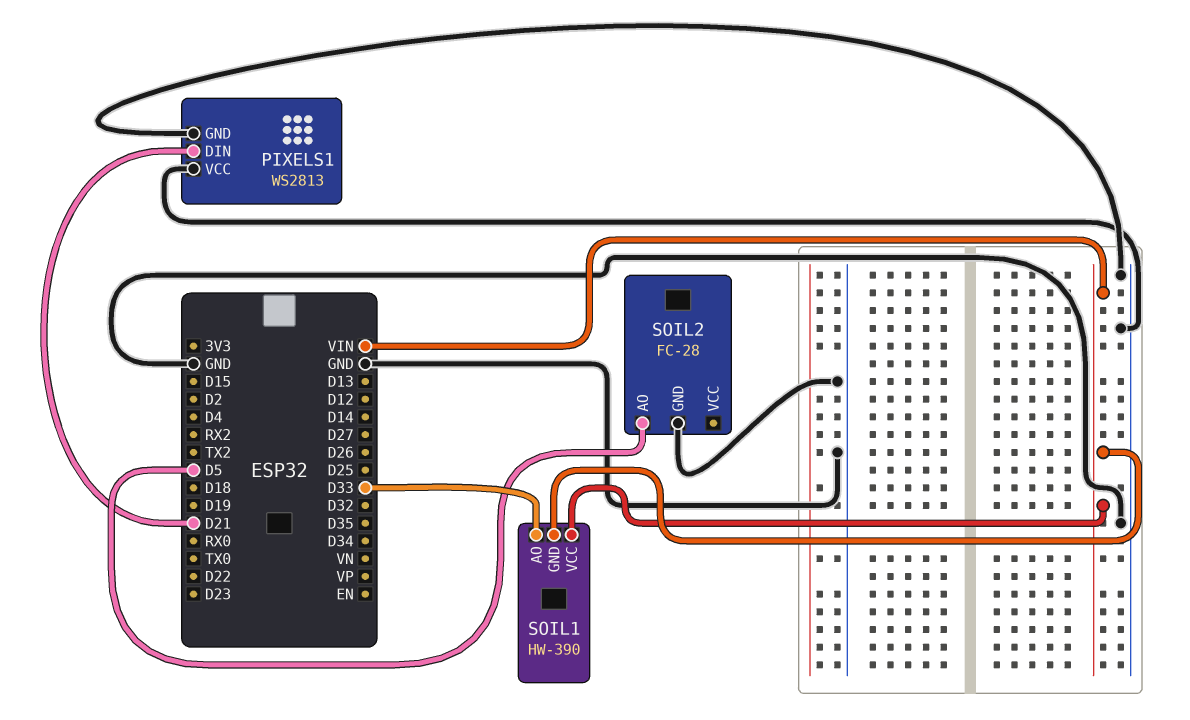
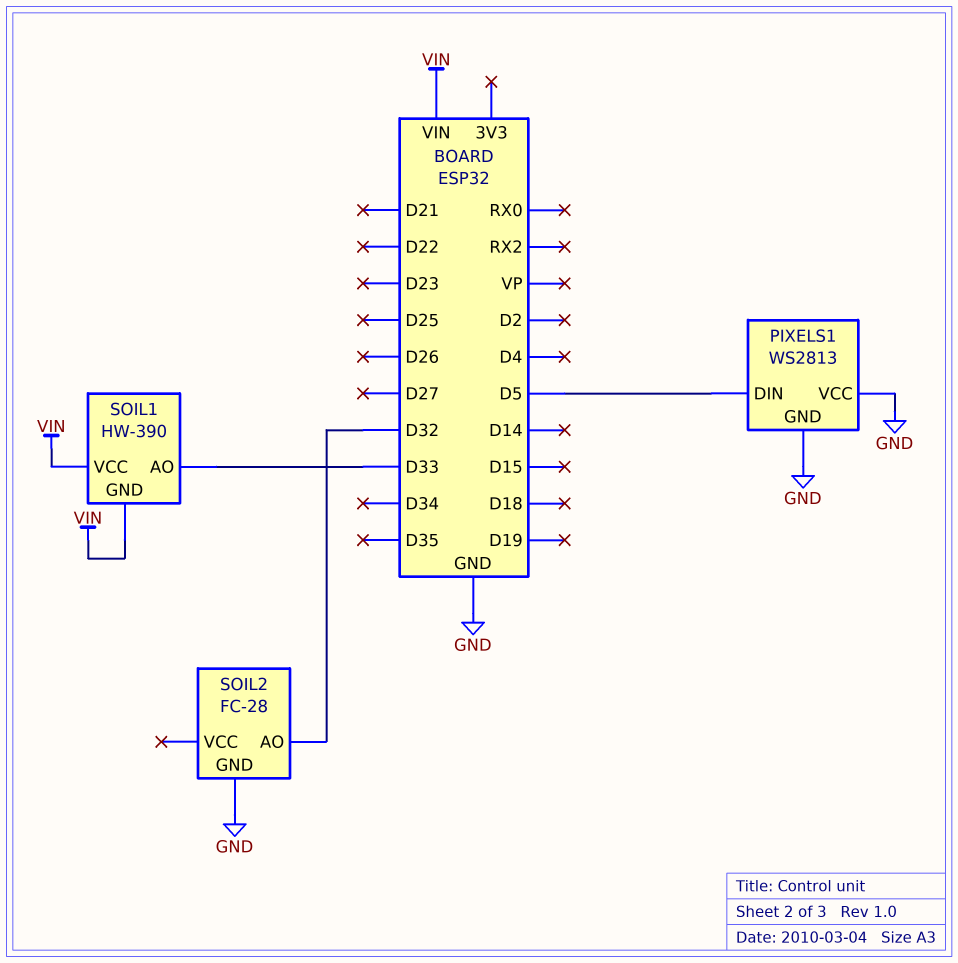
PIXELS1 pin DIN: D21 -> D5
SOIL2 pin AO: D5 -> D32

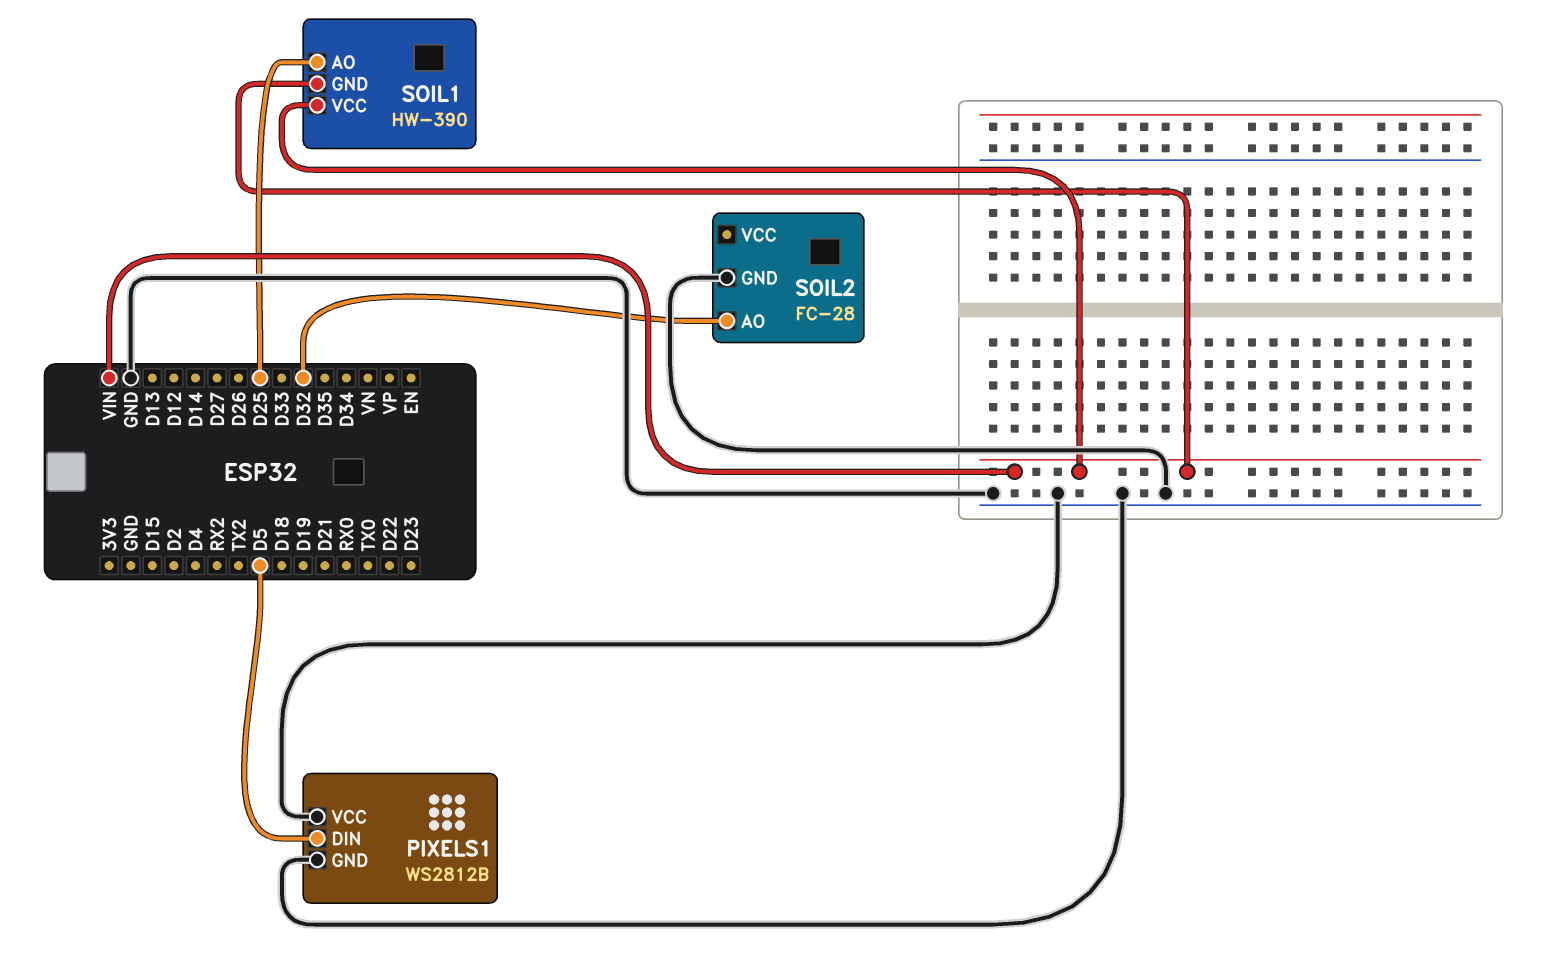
PIXELS1: WS2813 -> WS2812B
SOIL1 pin AO: D33 -> D25

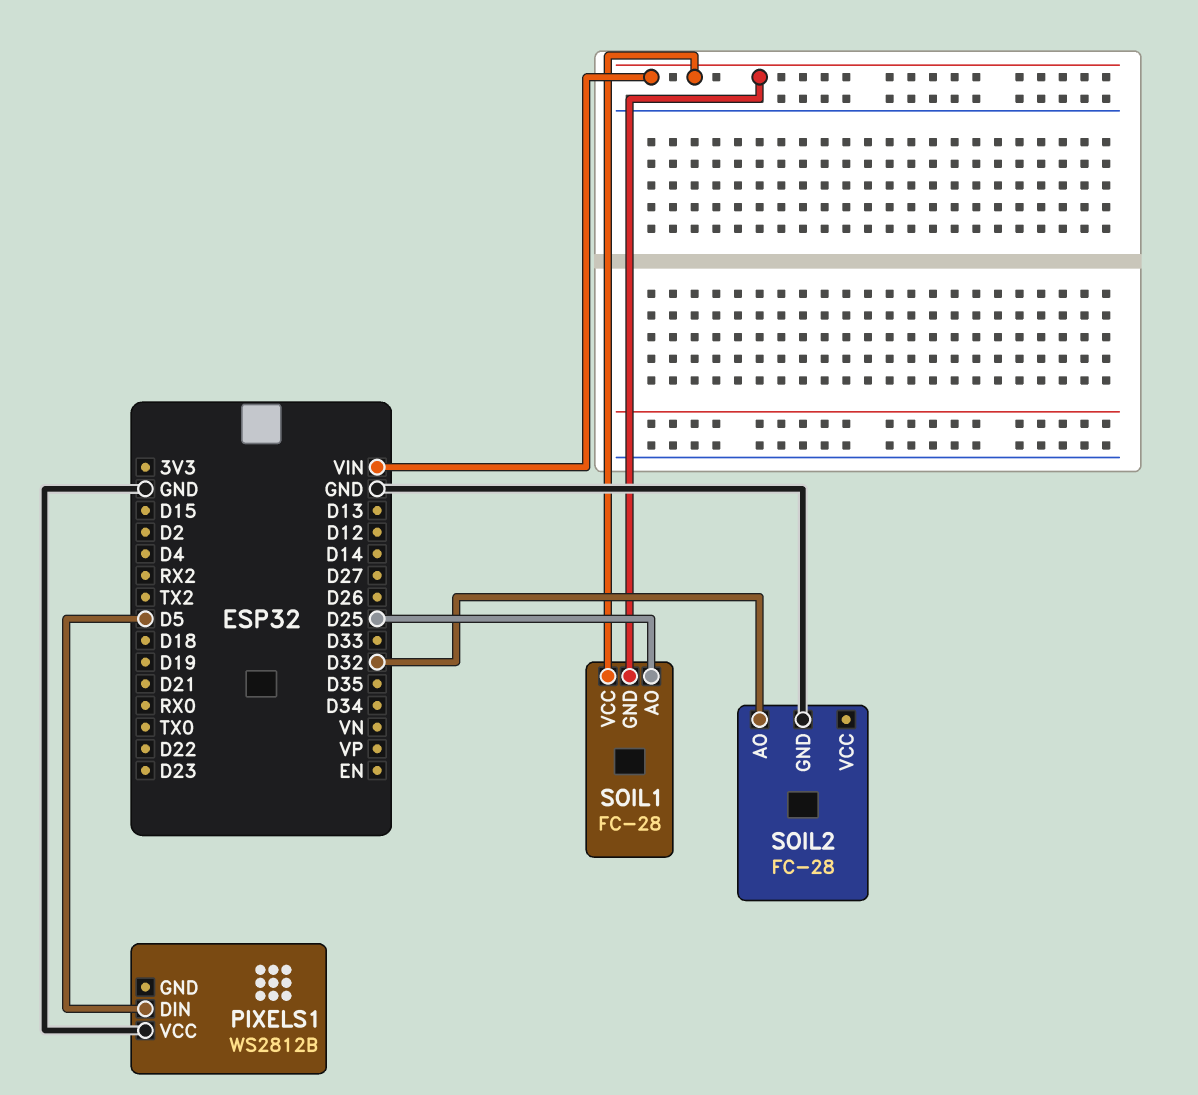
PIXELS1 pin GND: GND -> none
SOIL1: HW-390 -> FC-28

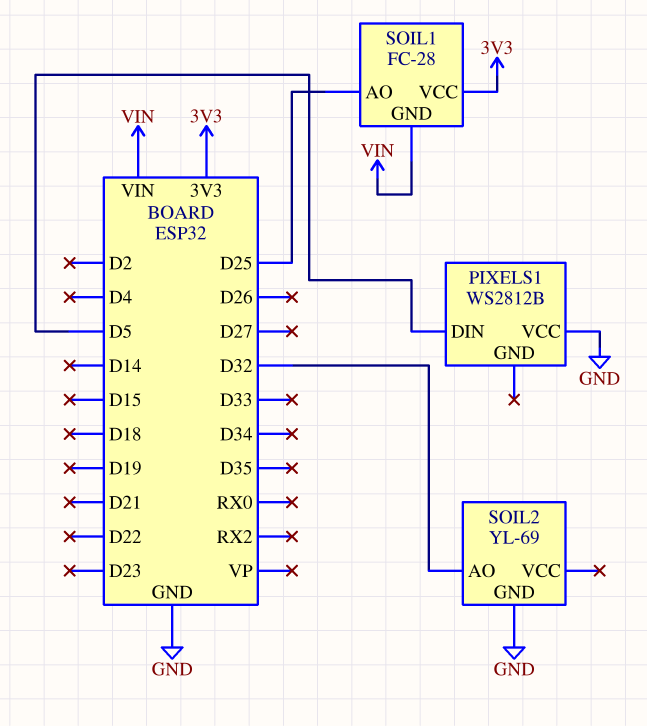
SOIL1 pin VCC: VIN -> 3V3
SOIL2: FC-28 -> YL-69

